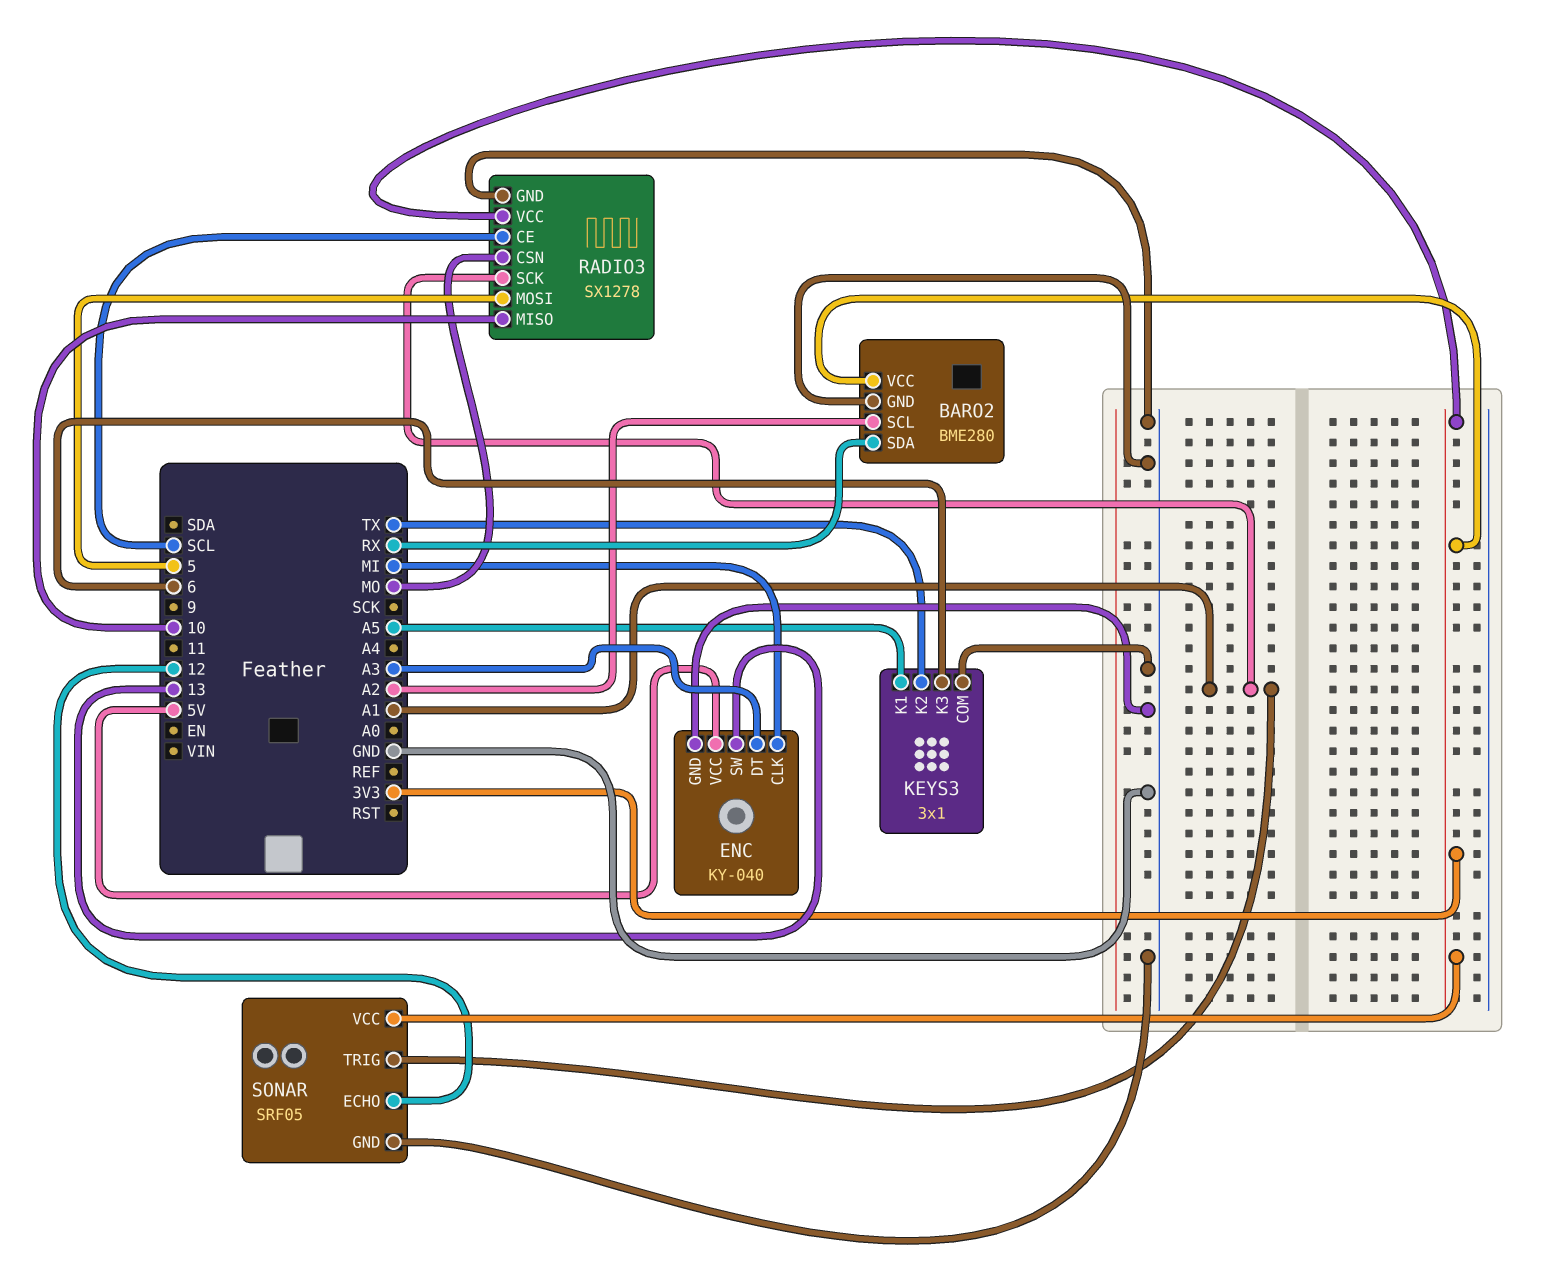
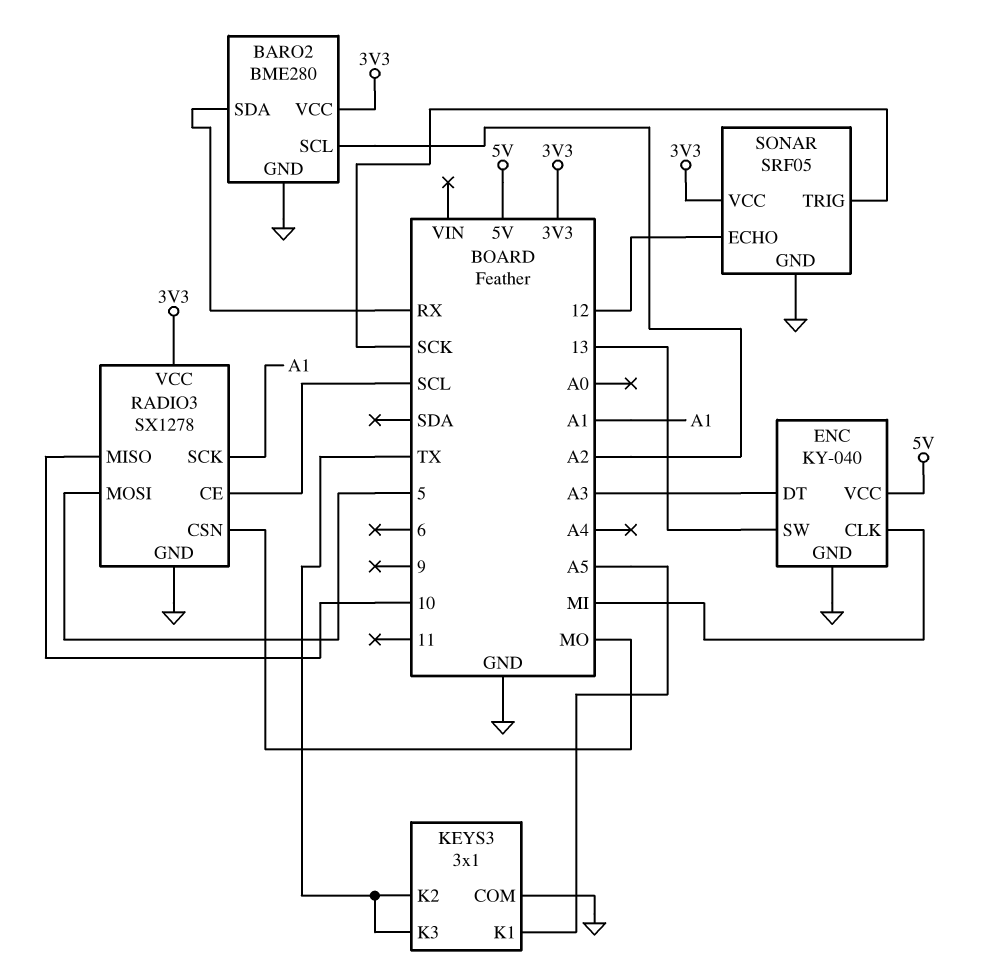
KEYS3 pin K3: 6 -> TX
SONAR pin TRIG: A1 -> SCK

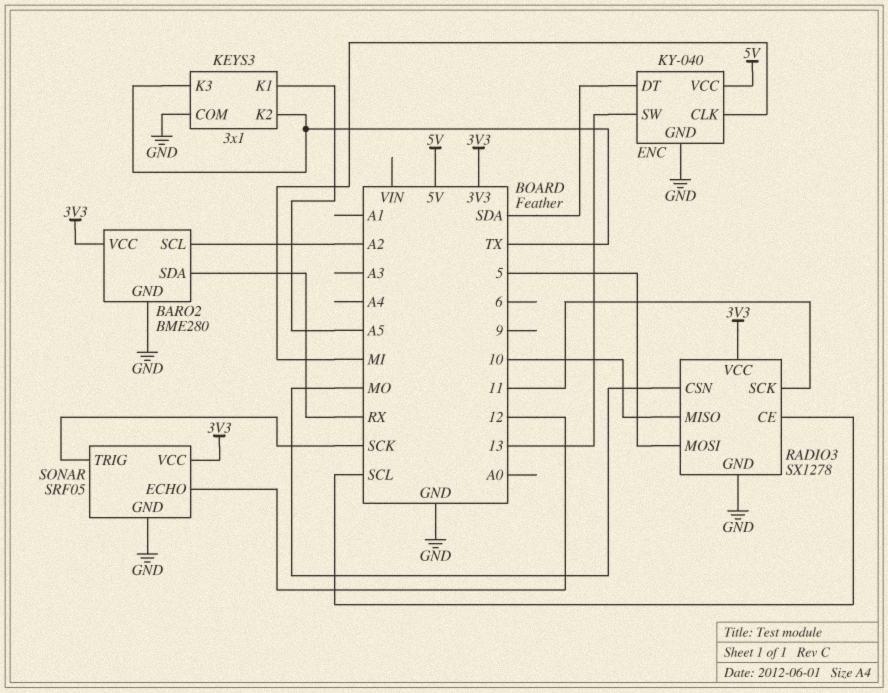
ENC pin DT: A3 -> SDA
RADIO3 pin SCK: A1 -> 11

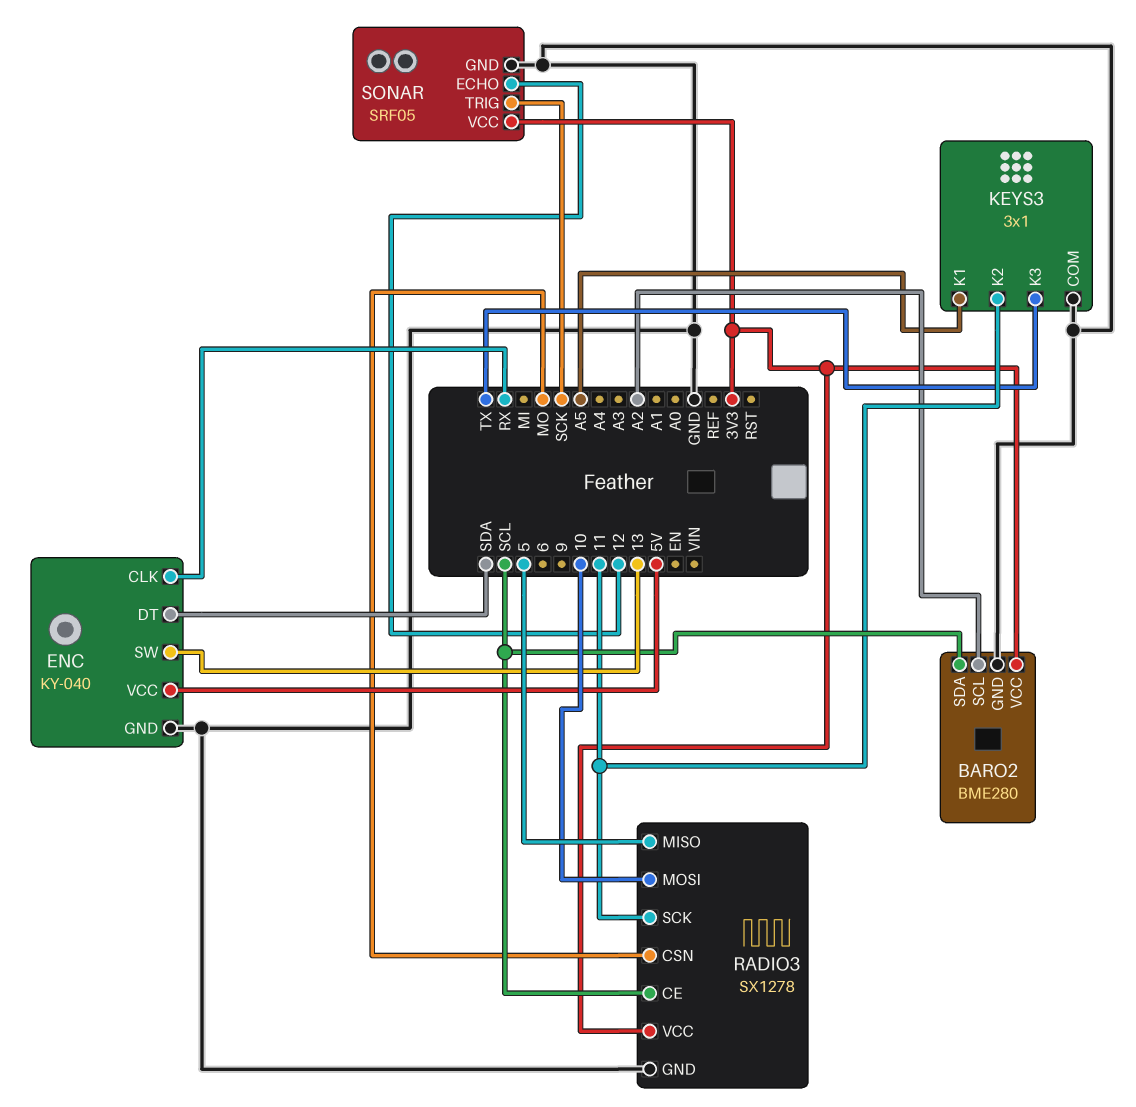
BARO2 pin SDA: RX -> SCL
ENC pin CLK: MI -> RX
KEYS3 pin K2: TX -> 11
RADIO3 pin MISO: 10 -> 5
RADIO3 pin MOSI: 5 -> 10

